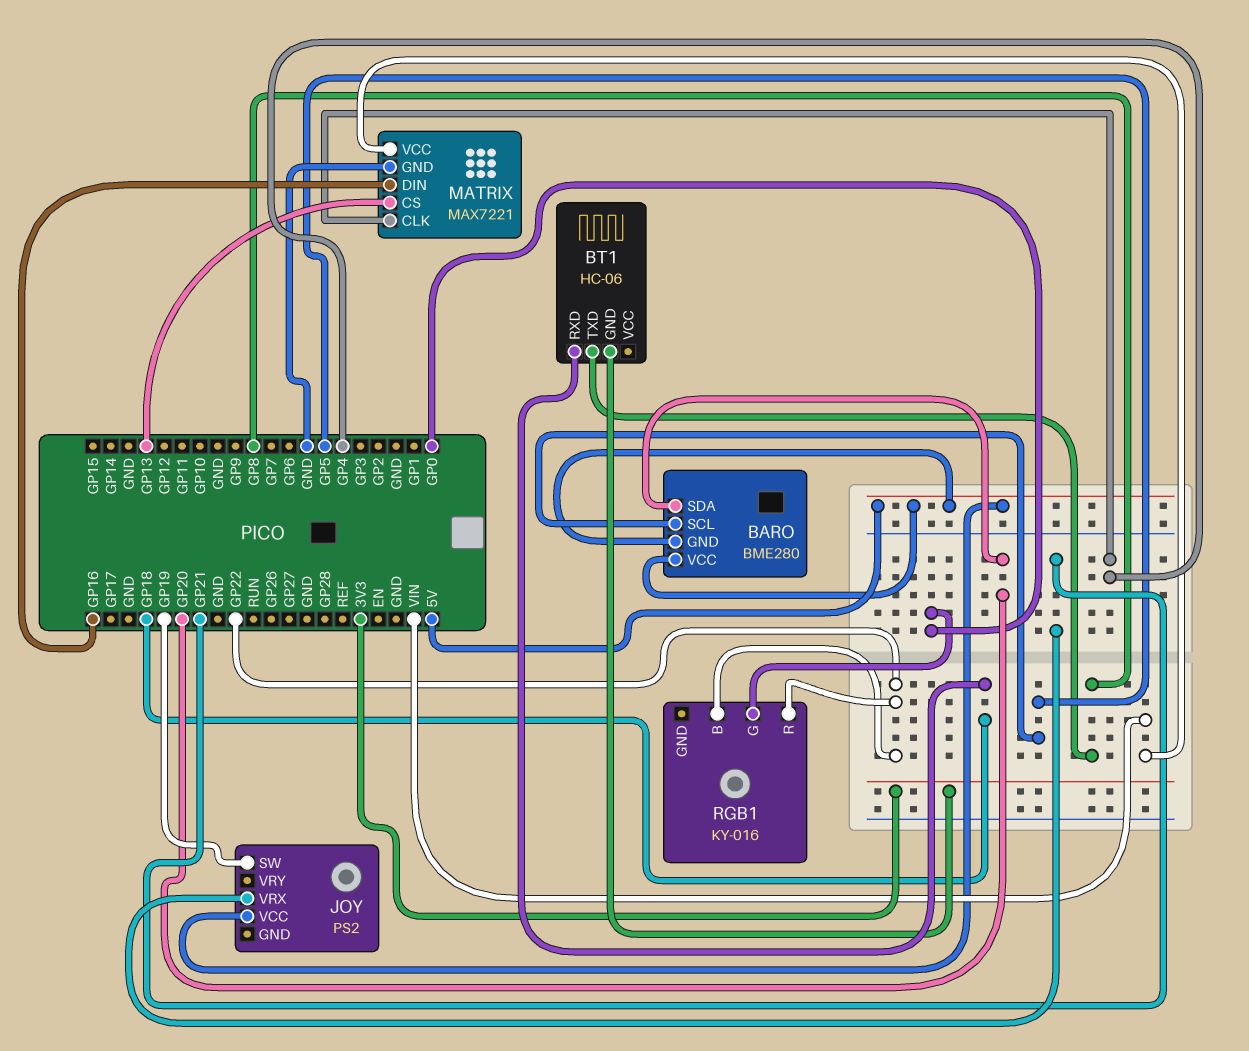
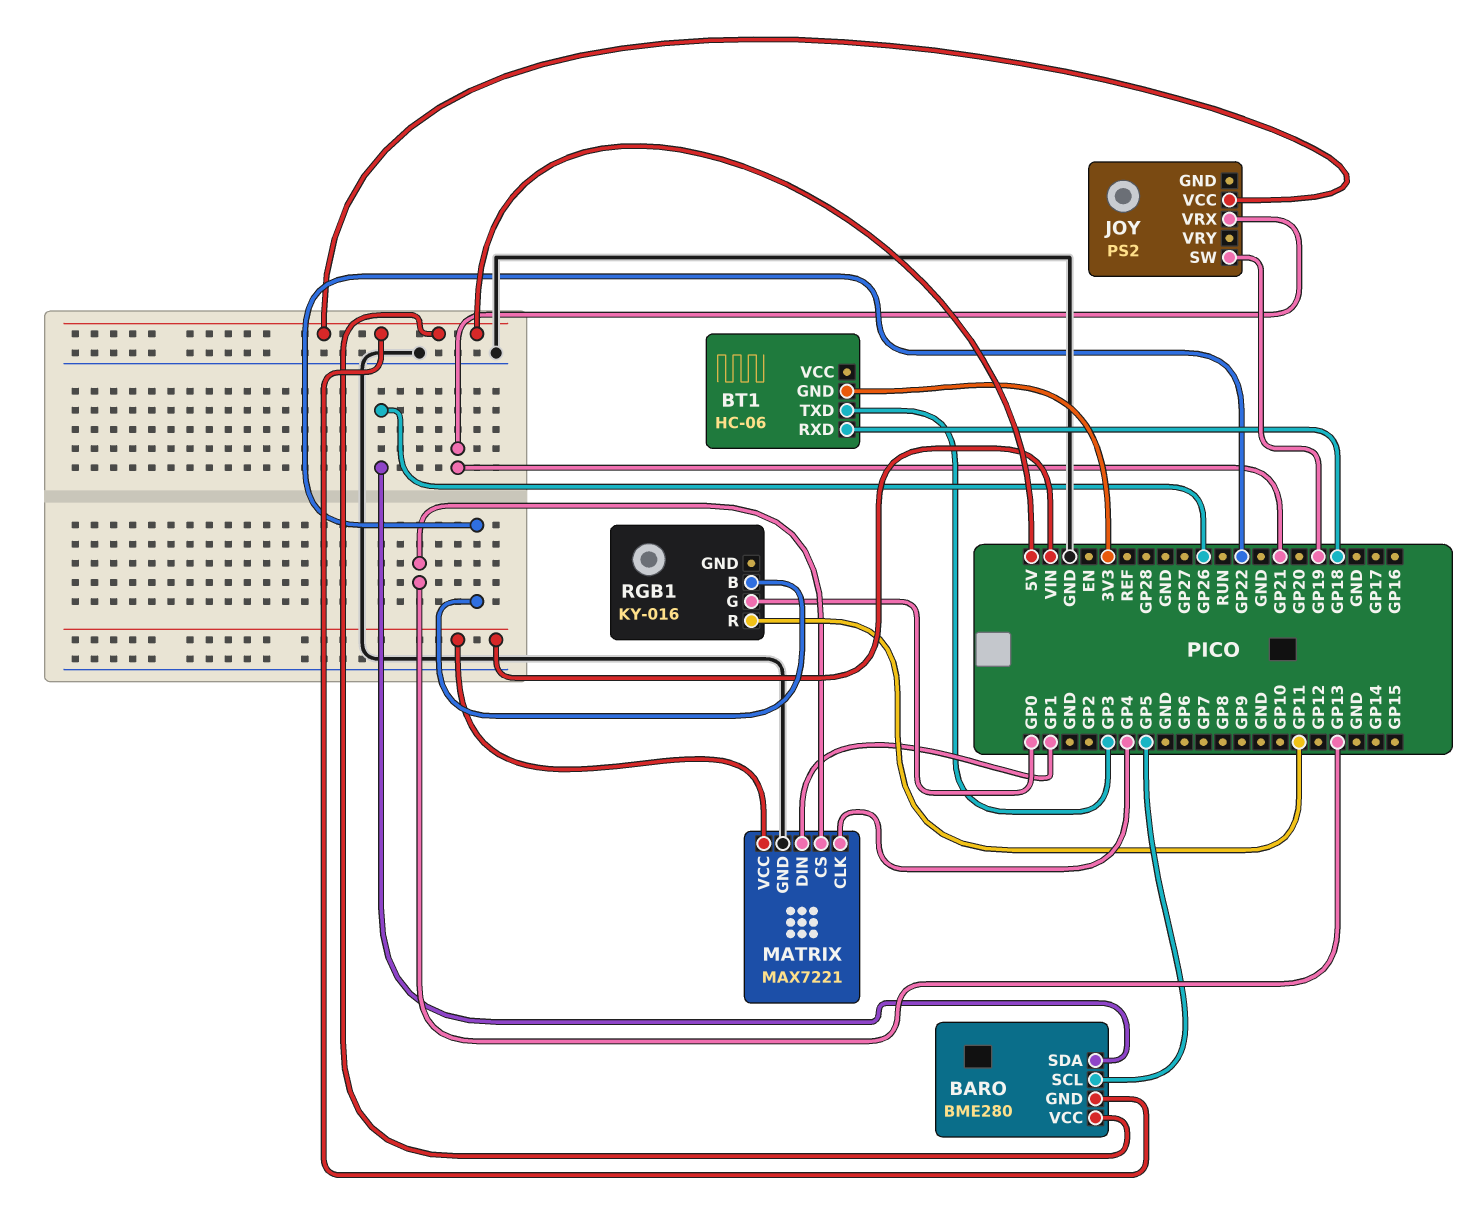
BARO pin SDA: GP20 -> GP26
BT1 pin TXD: GP8 -> GP3
MATRIX pin DIN: GP16 -> GP1
RGB1 pin R: GP22 -> GP11

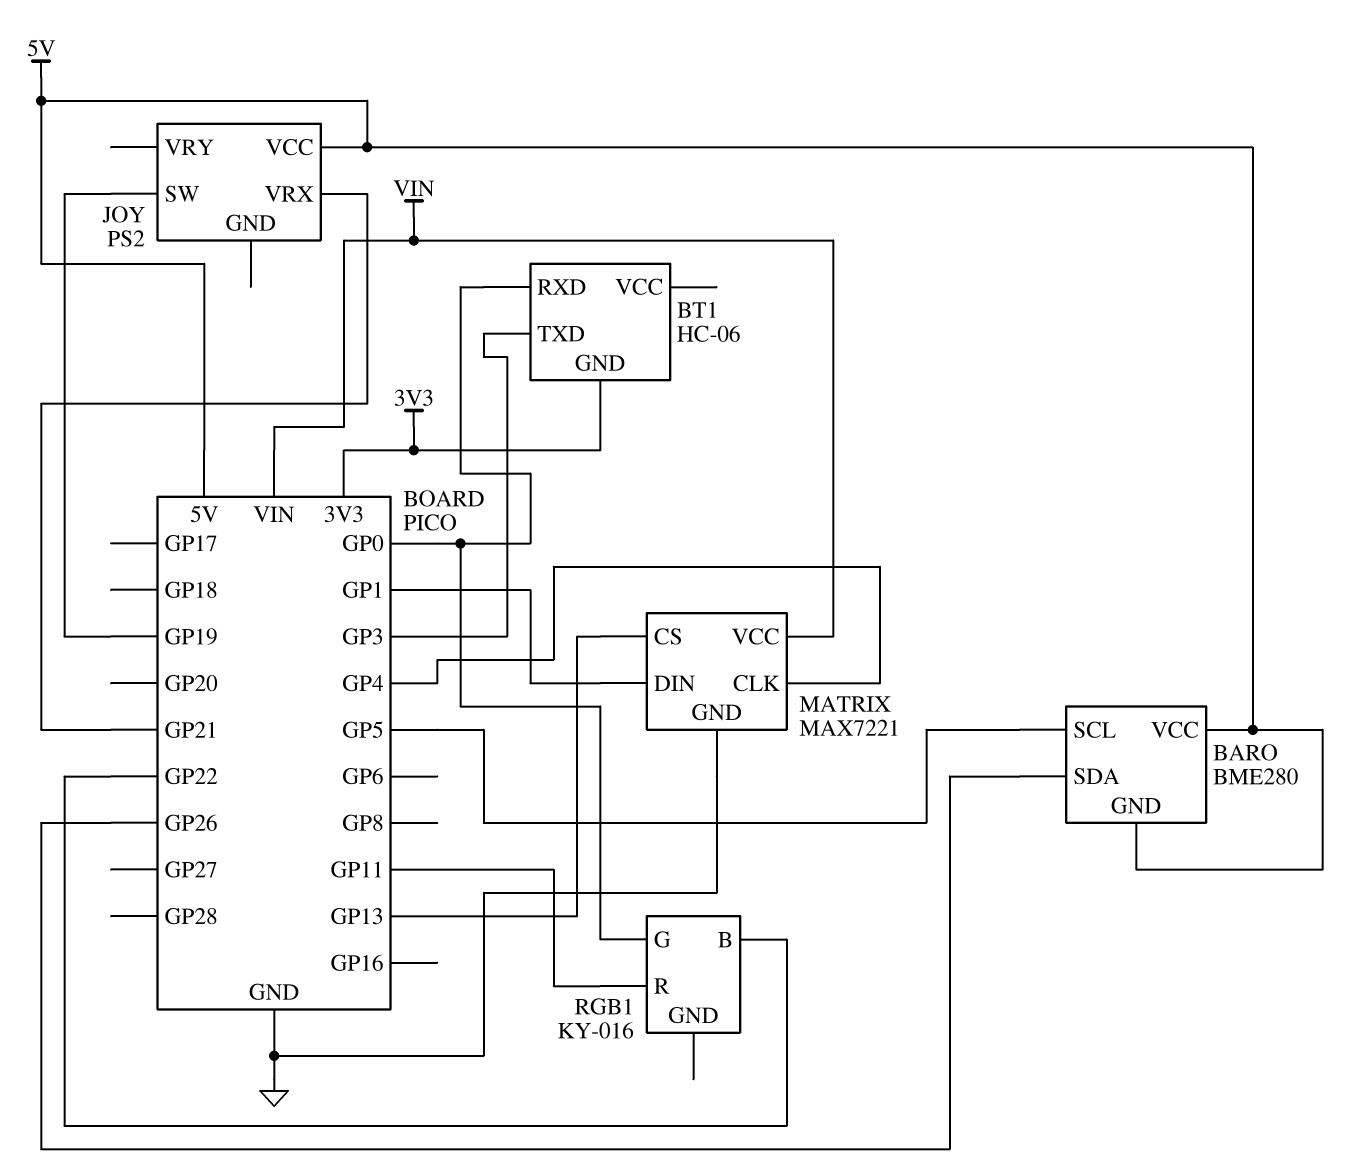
BT1 pin RXD: GP18 -> GP0

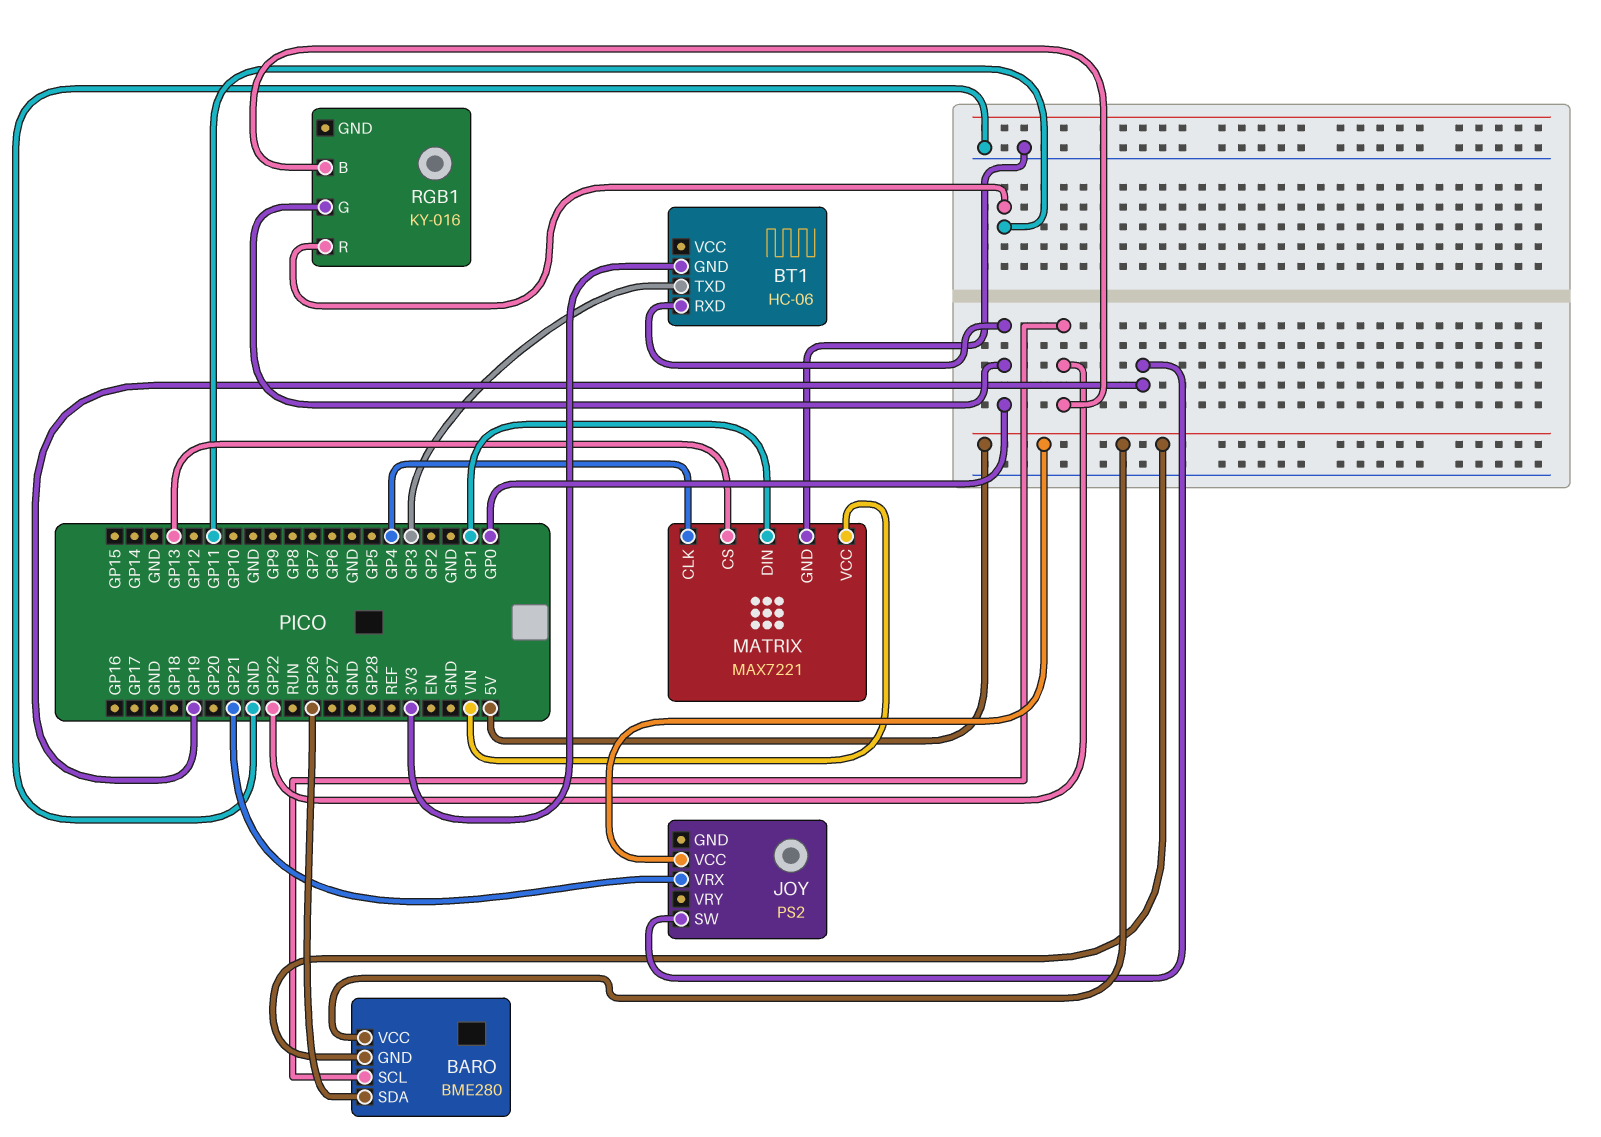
BARO pin SCL: GP5 -> GP22

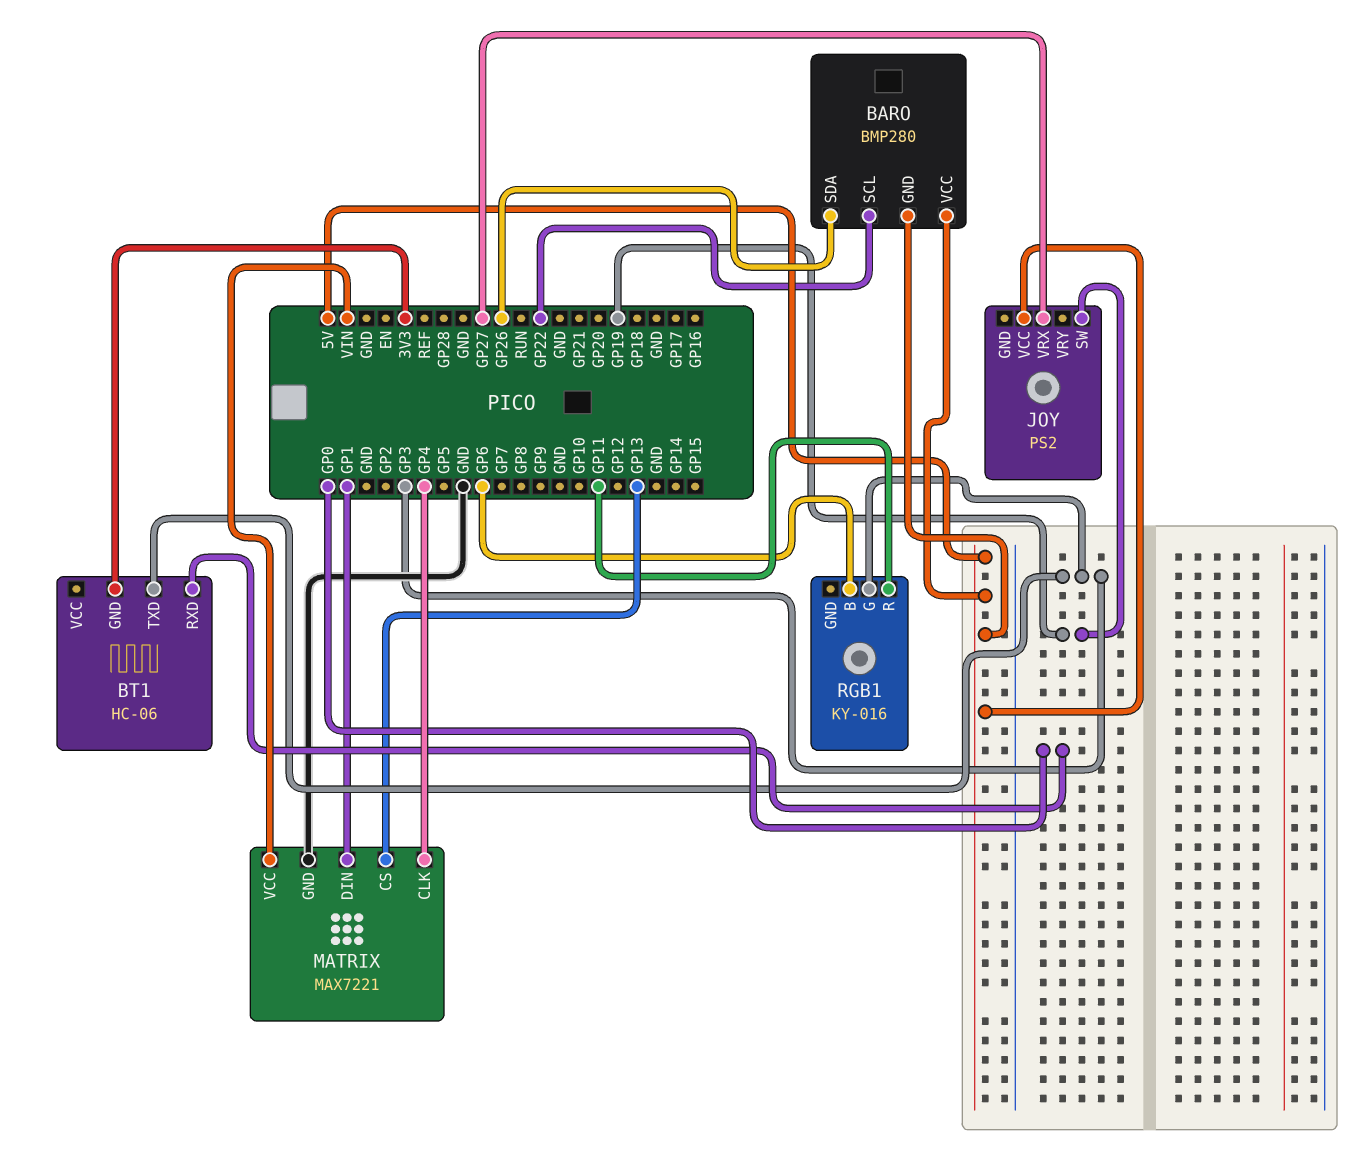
BARO: BME280 -> BMP280
JOY pin VRX: GP21 -> GP27
RGB1 pin B: GP22 -> GP6
RGB1 pin G: GP0 -> GP3

